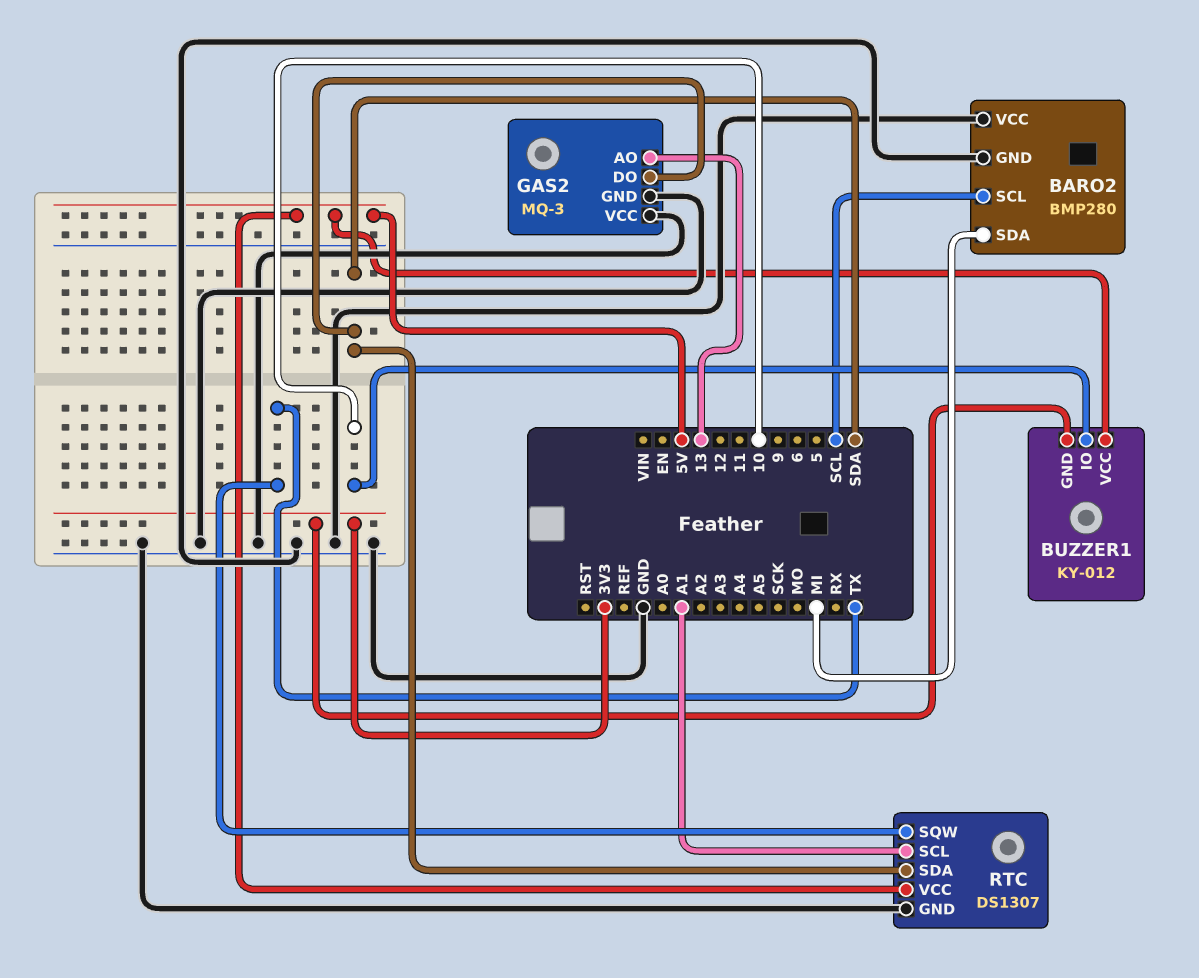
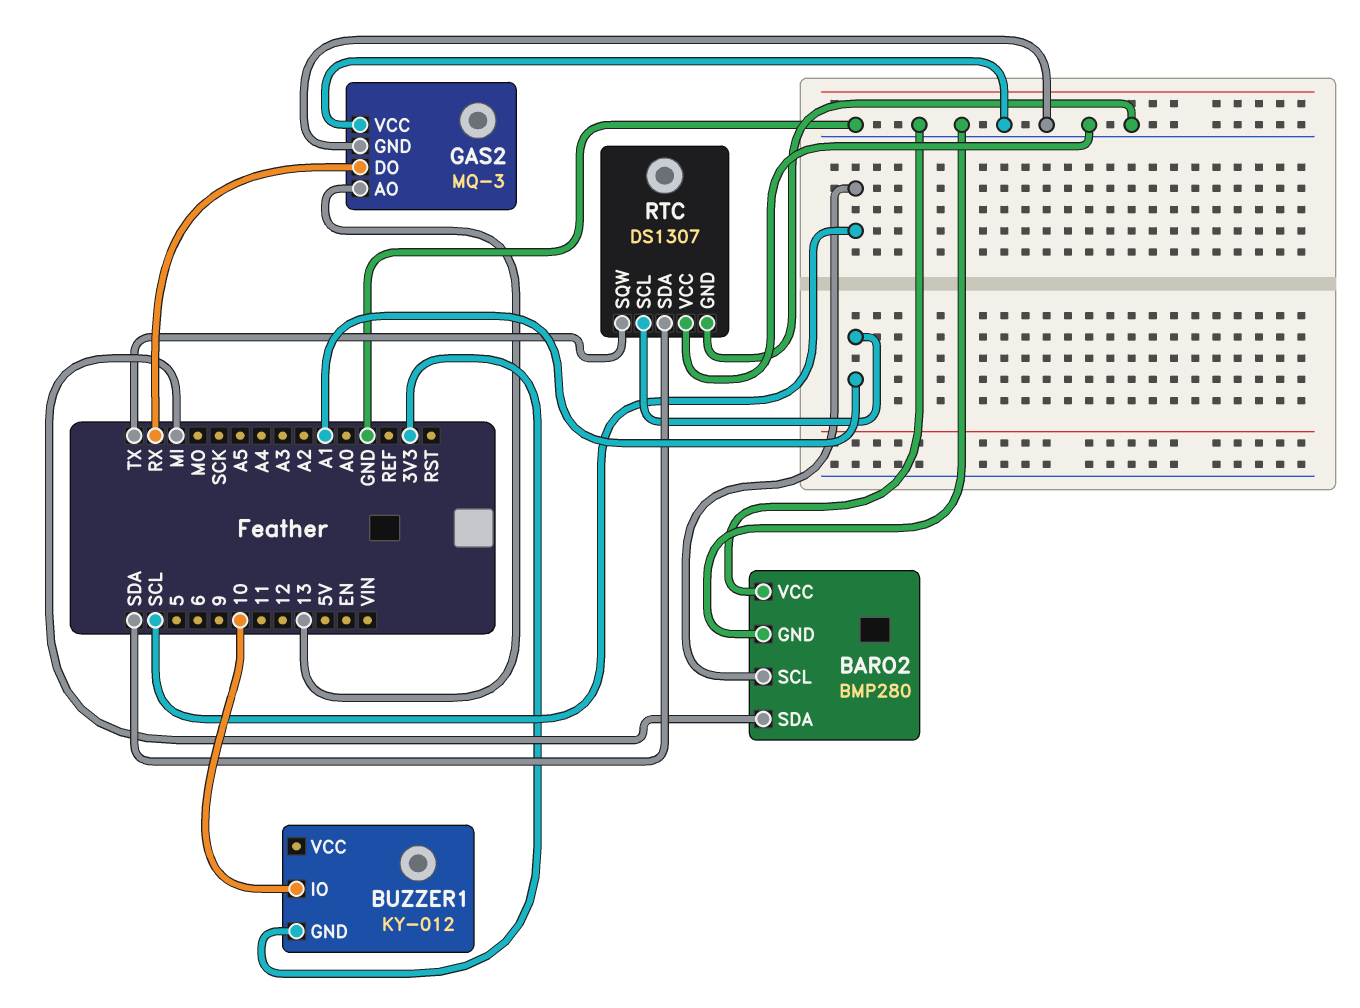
BUZZER1 pin VCC: 5V -> none
GAS2 pin DO: SDA -> RX
RTC pin VCC: 5V -> GND

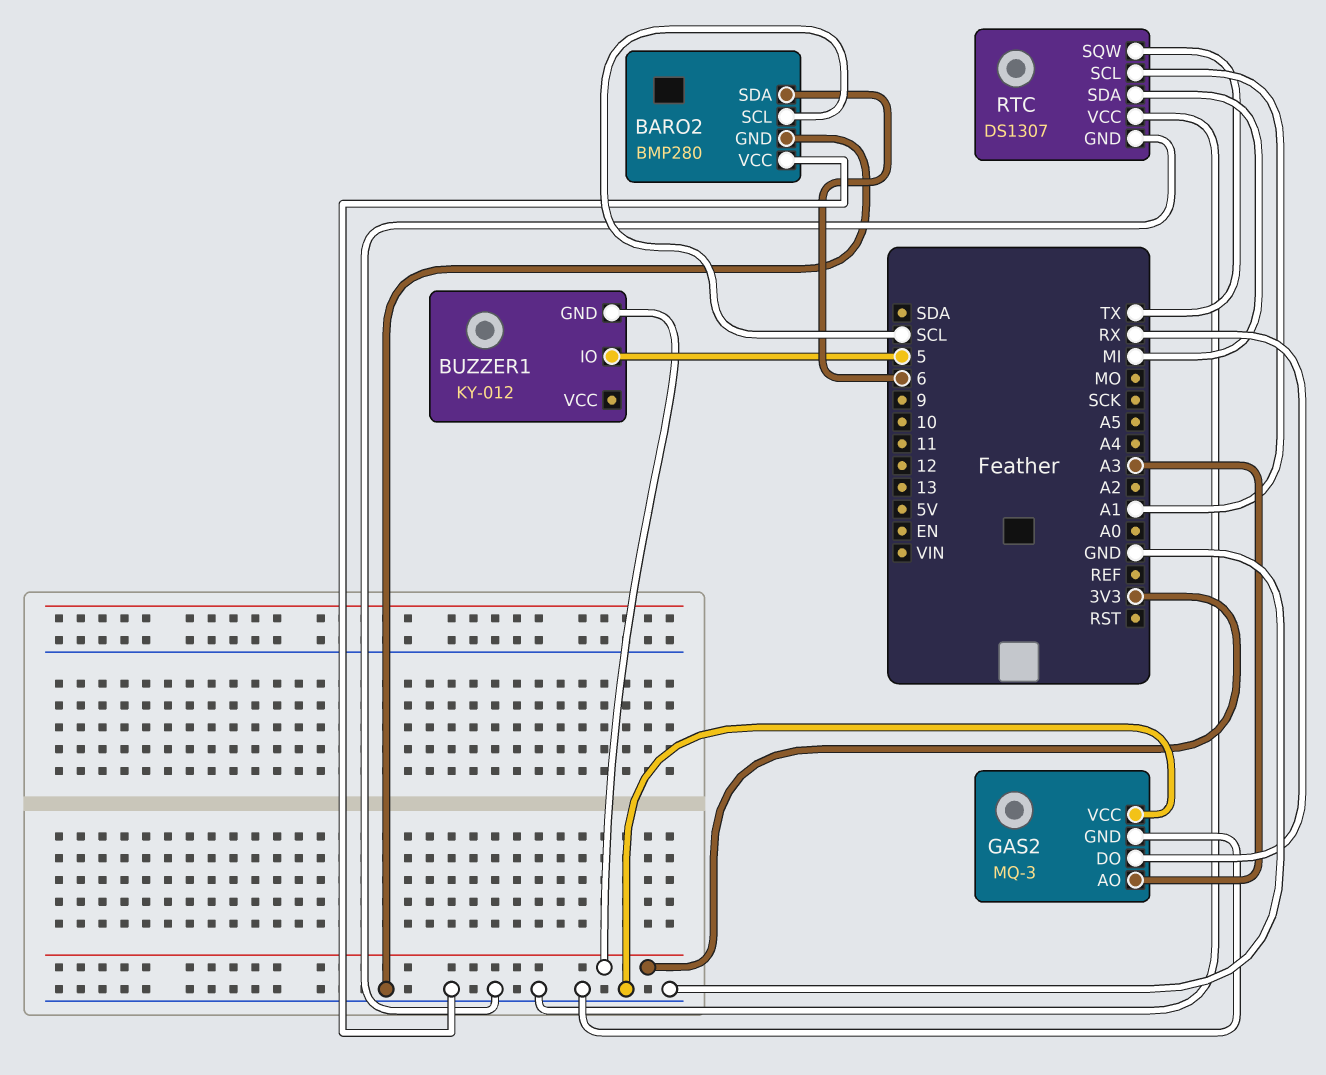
BARO2 pin SDA: MI -> 6
BUZZER1 pin IO: 10 -> 5
GAS2 pin AO: 13 -> A3
RTC pin SDA: SDA -> MI

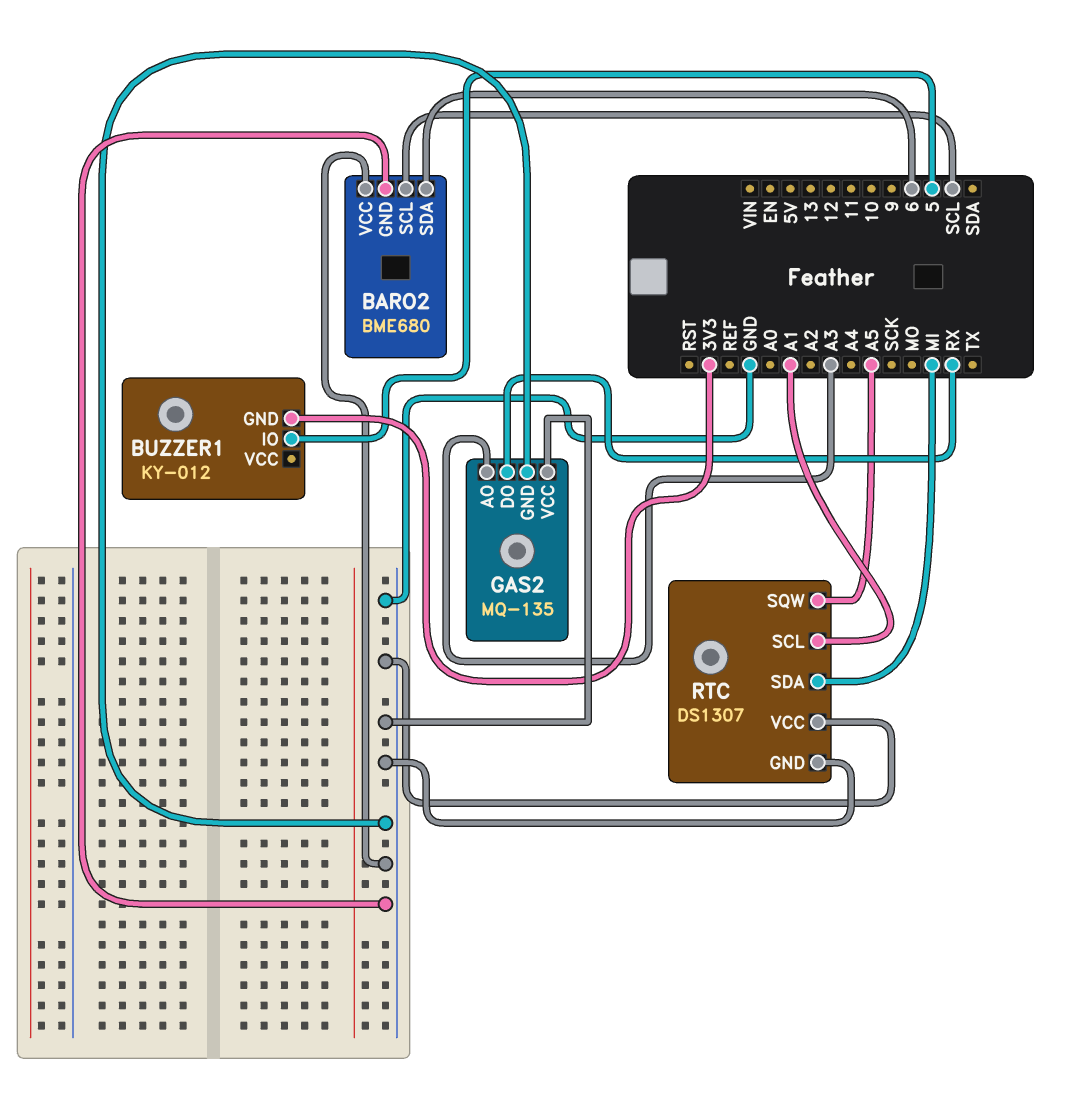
BARO2: BMP280 -> BME680
GAS2: MQ-3 -> MQ-135
RTC pin SQW: TX -> A5

